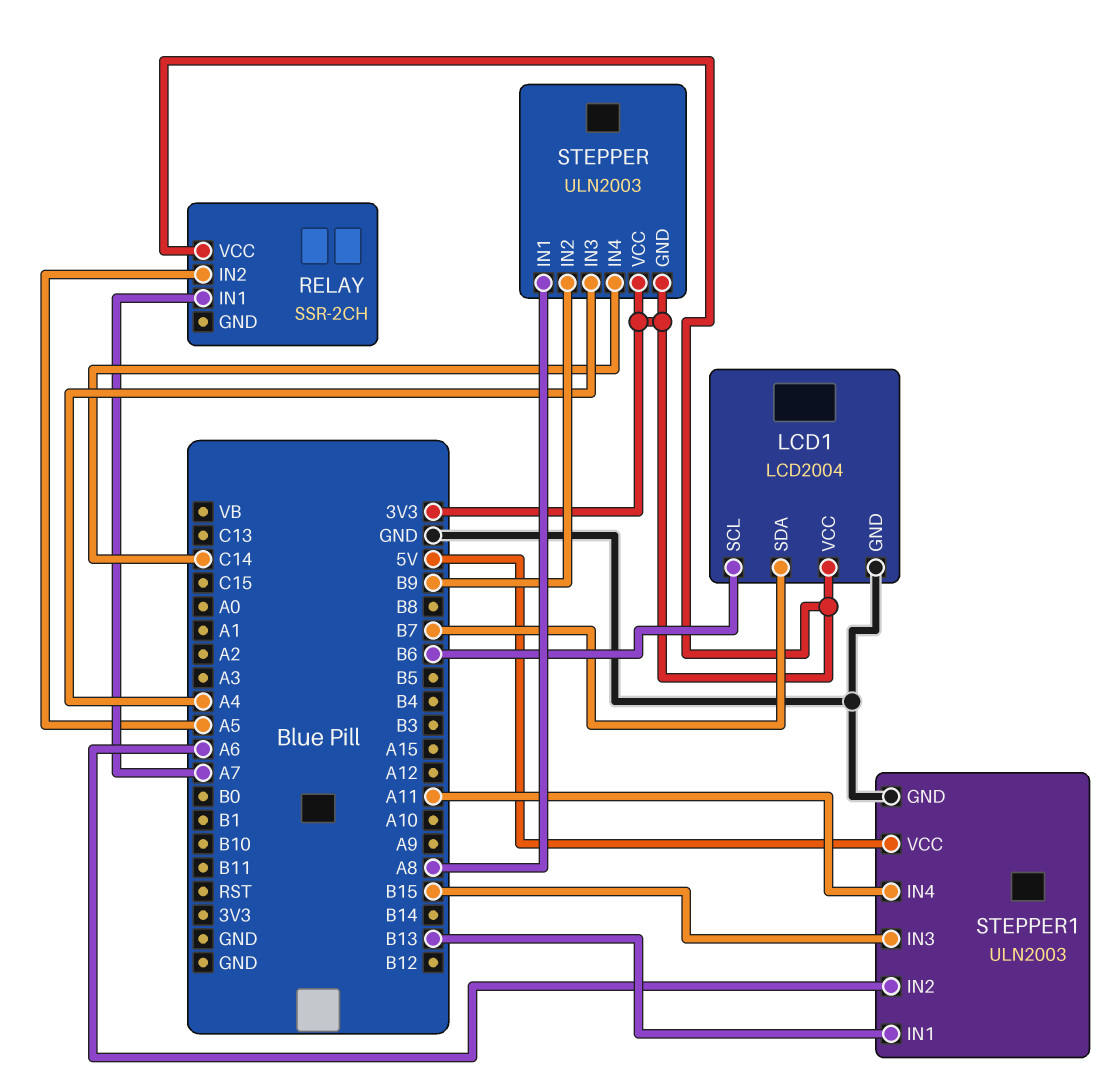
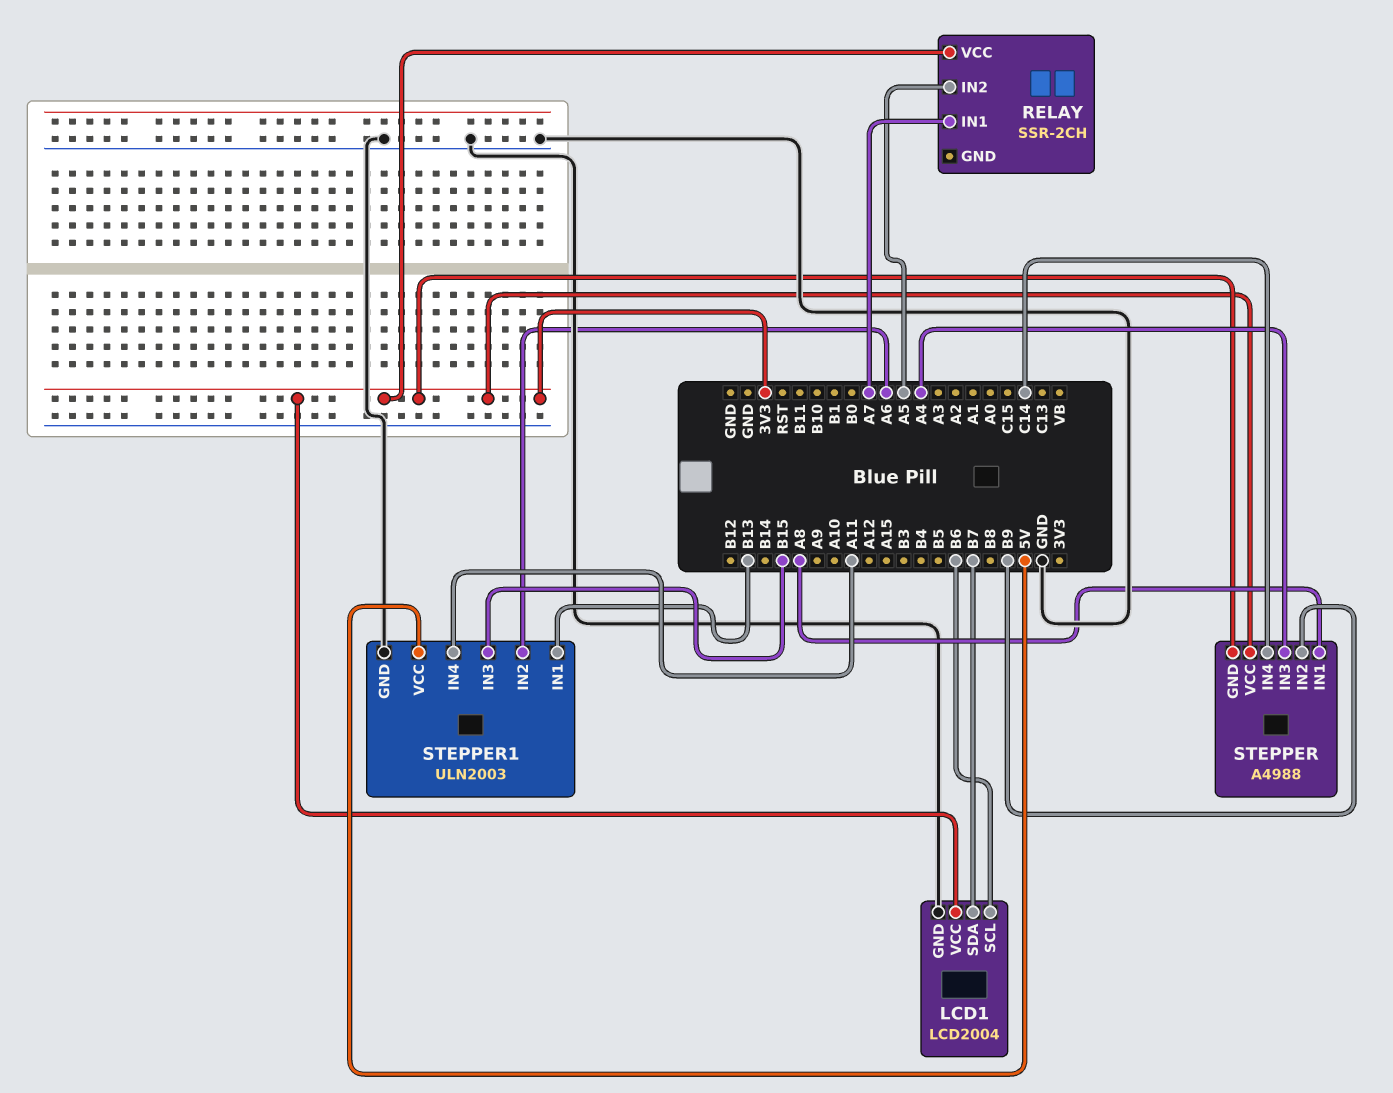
STEPPER: ULN2003 -> A4988

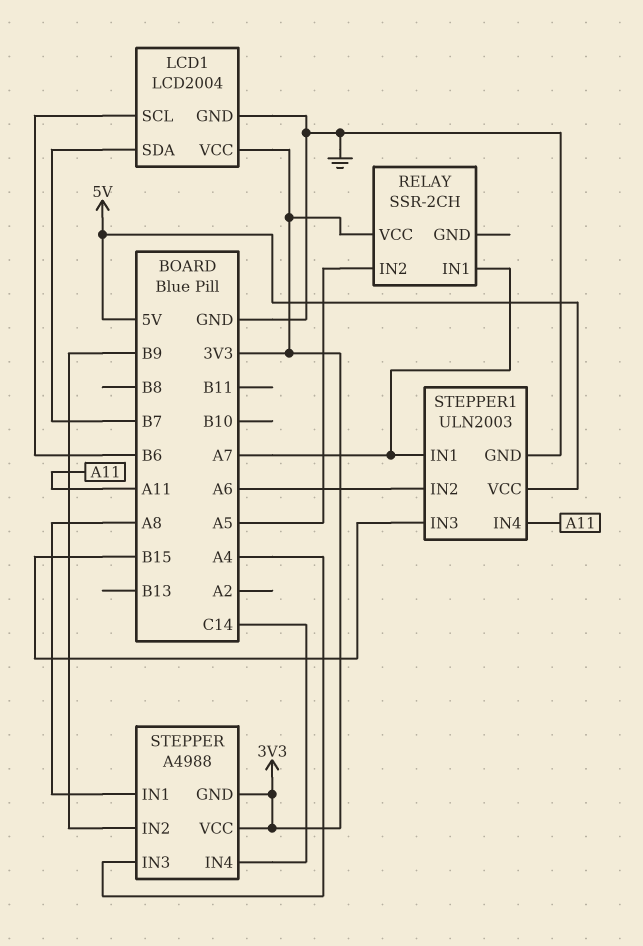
STEPPER1 pin IN1: B13 -> A7

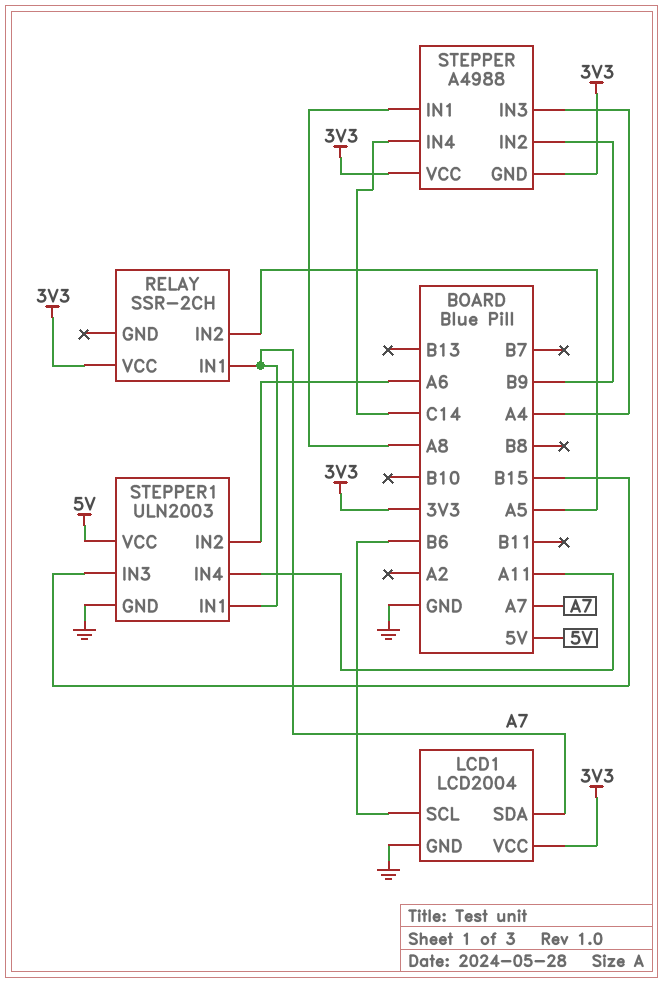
LCD1 pin SDA: B7 -> A7

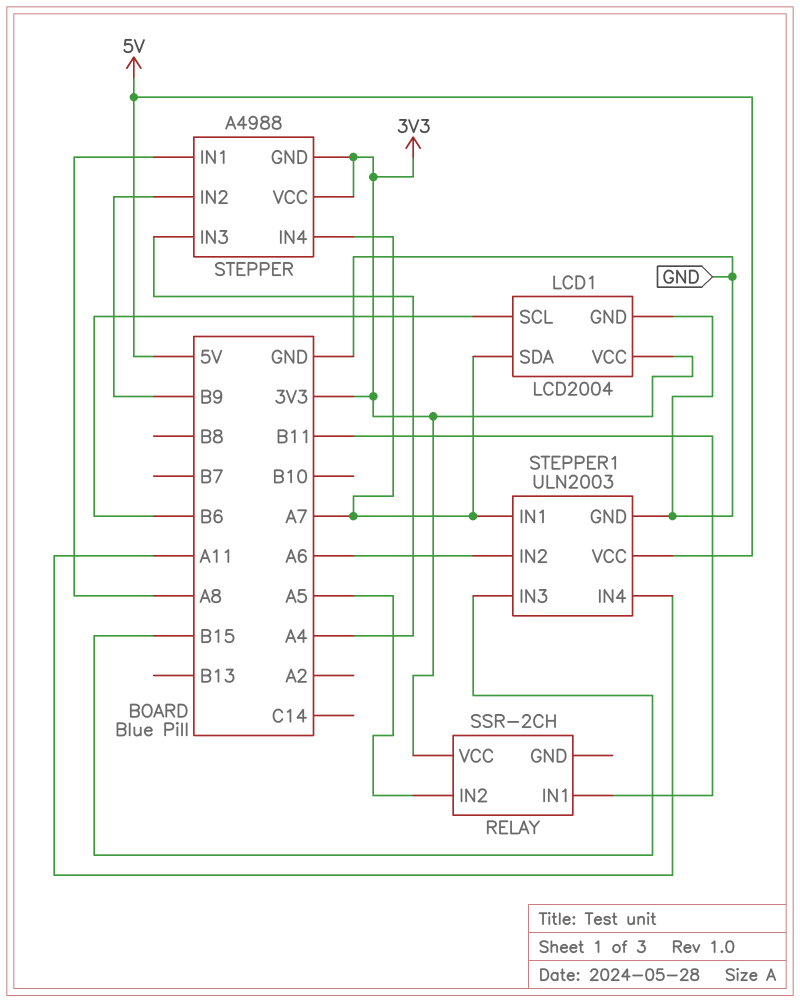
RELAY pin IN1: A7 -> B11
STEPPER pin IN4: C14 -> A7

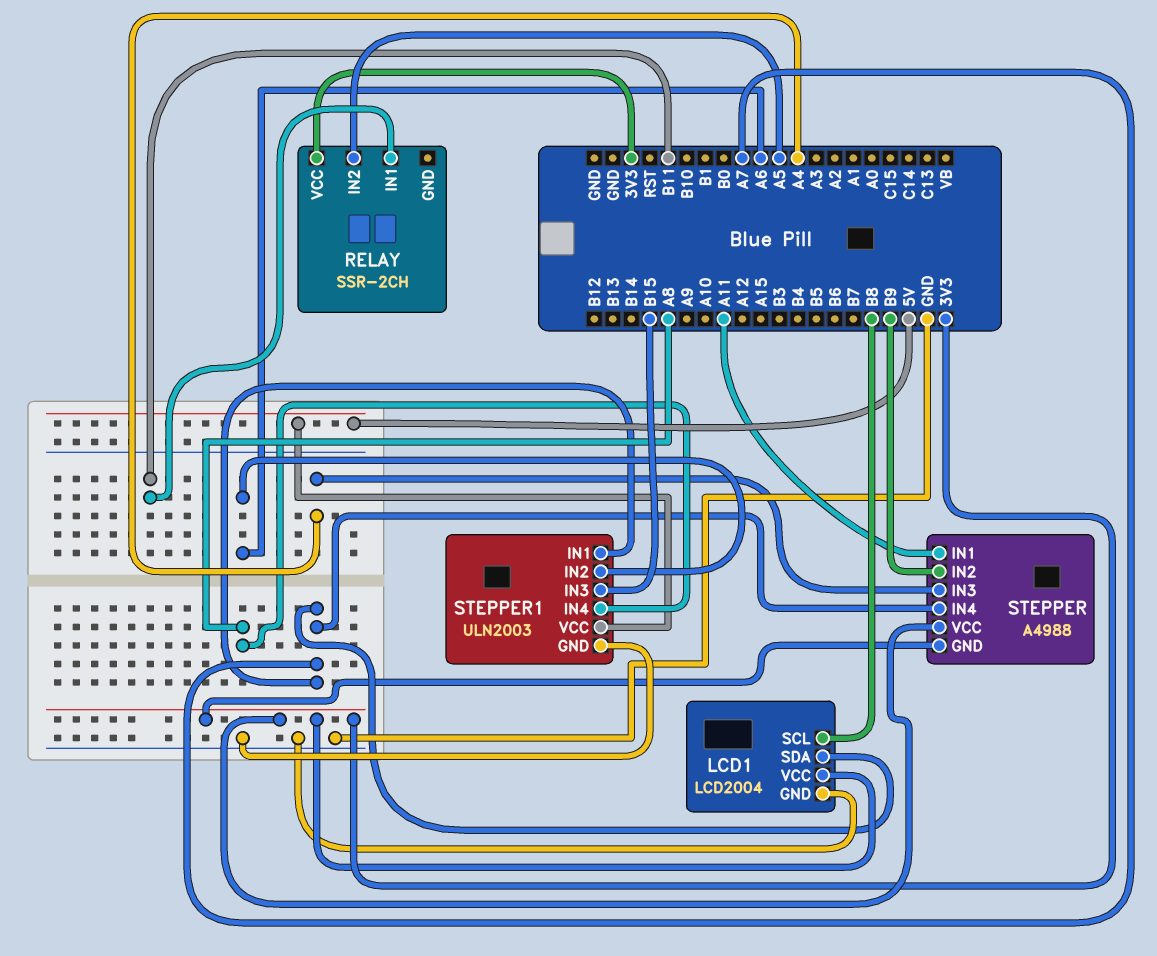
LCD1 pin SCL: B6 -> B8
STEPPER pin IN1: A8 -> A11
STEPPER1 pin IN4: A11 -> A8

